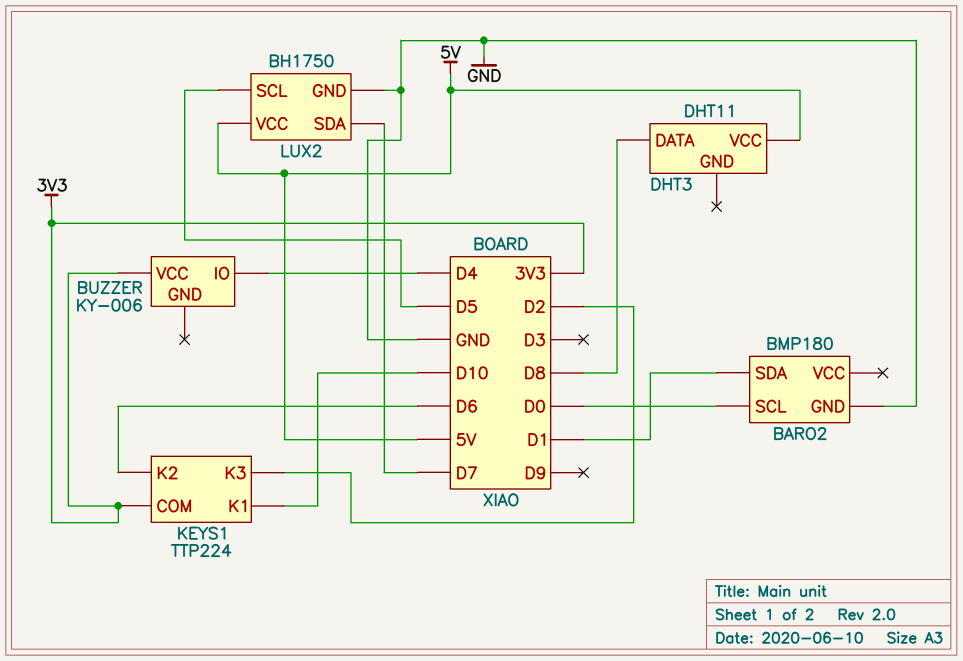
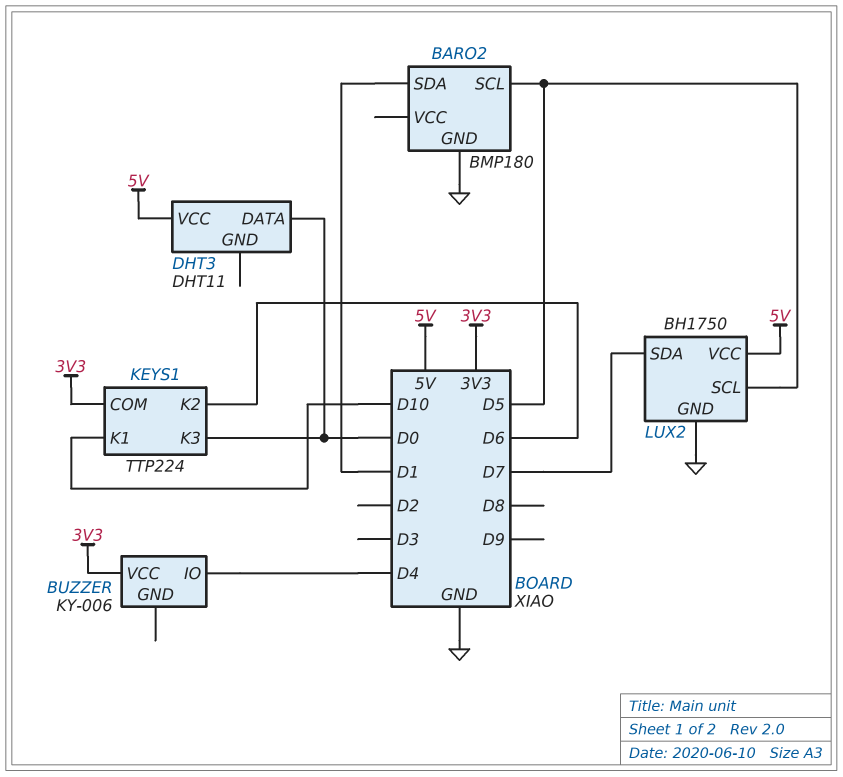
BARO2 pin SCL: D0 -> D5
DHT3 pin DATA: D8 -> D0
KEYS1 pin K3: D2 -> D0

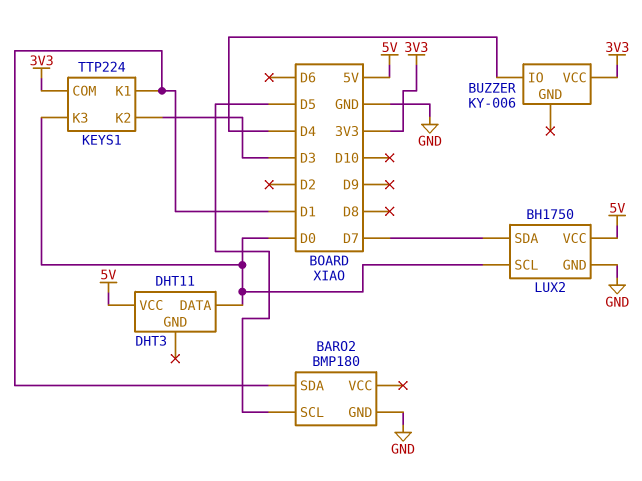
KEYS1 pin K1: D10 -> D1
KEYS1 pin K2: D6 -> D3
LUX2 pin SCL: D5 -> D0

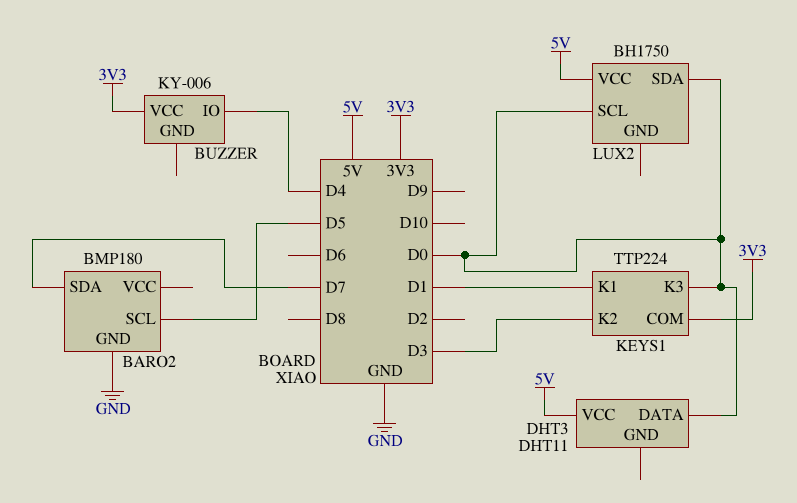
BARO2 pin SDA: D1 -> D7
LUX2 pin GND: GND -> none
LUX2 pin SDA: D7 -> D0

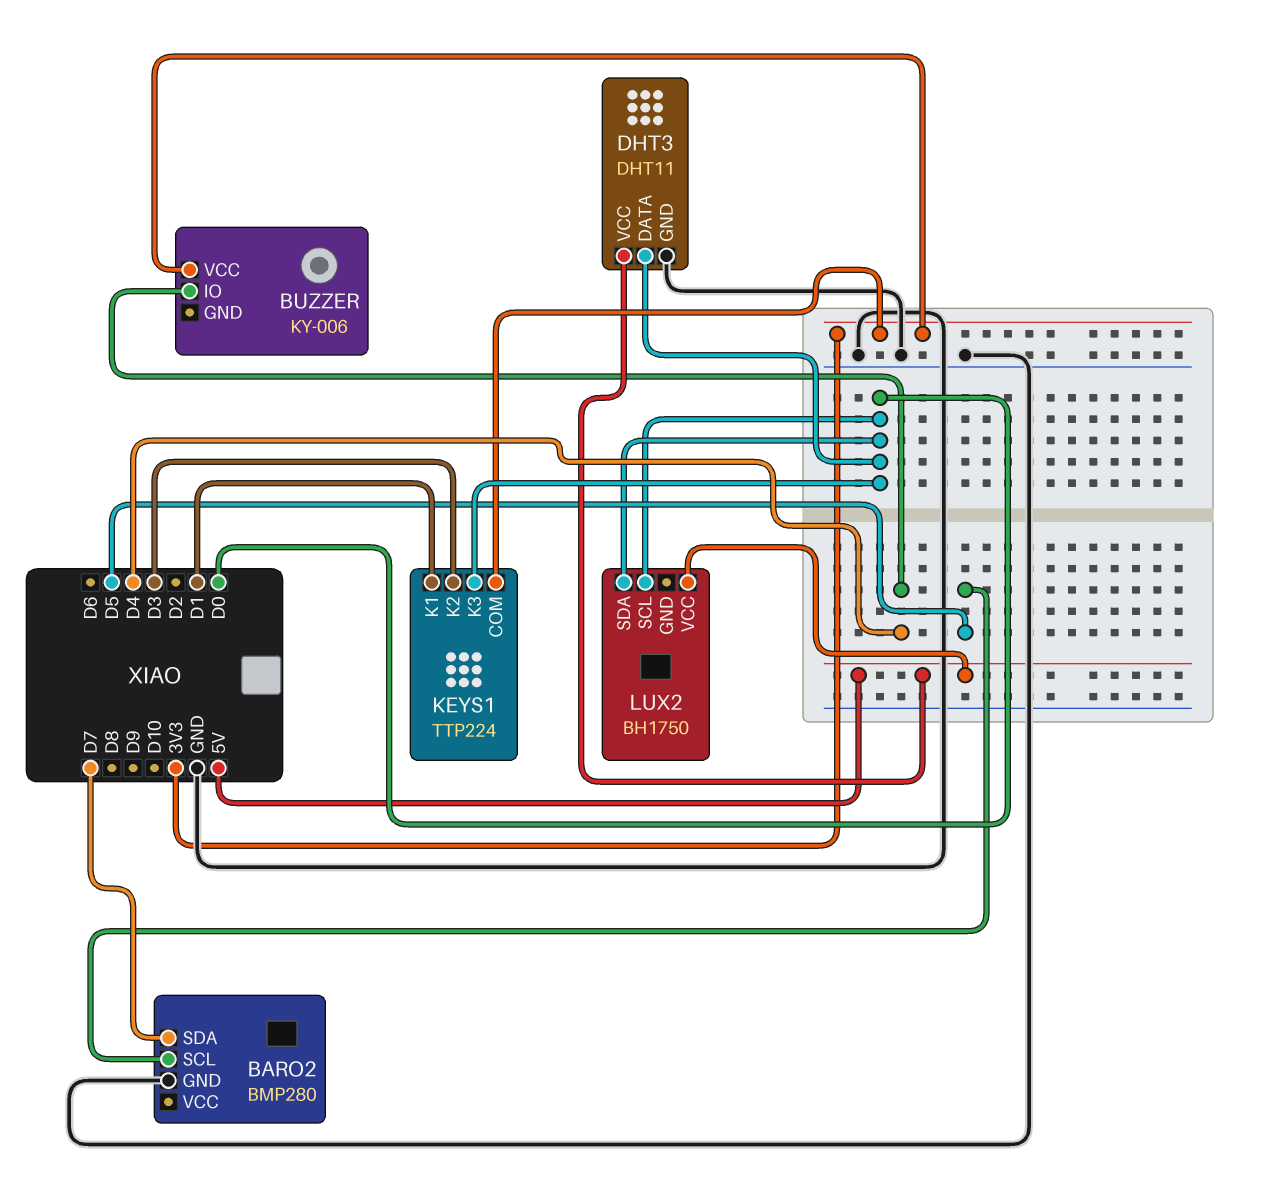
BARO2: BMP180 -> BMP280
DHT3 pin GND: none -> GND

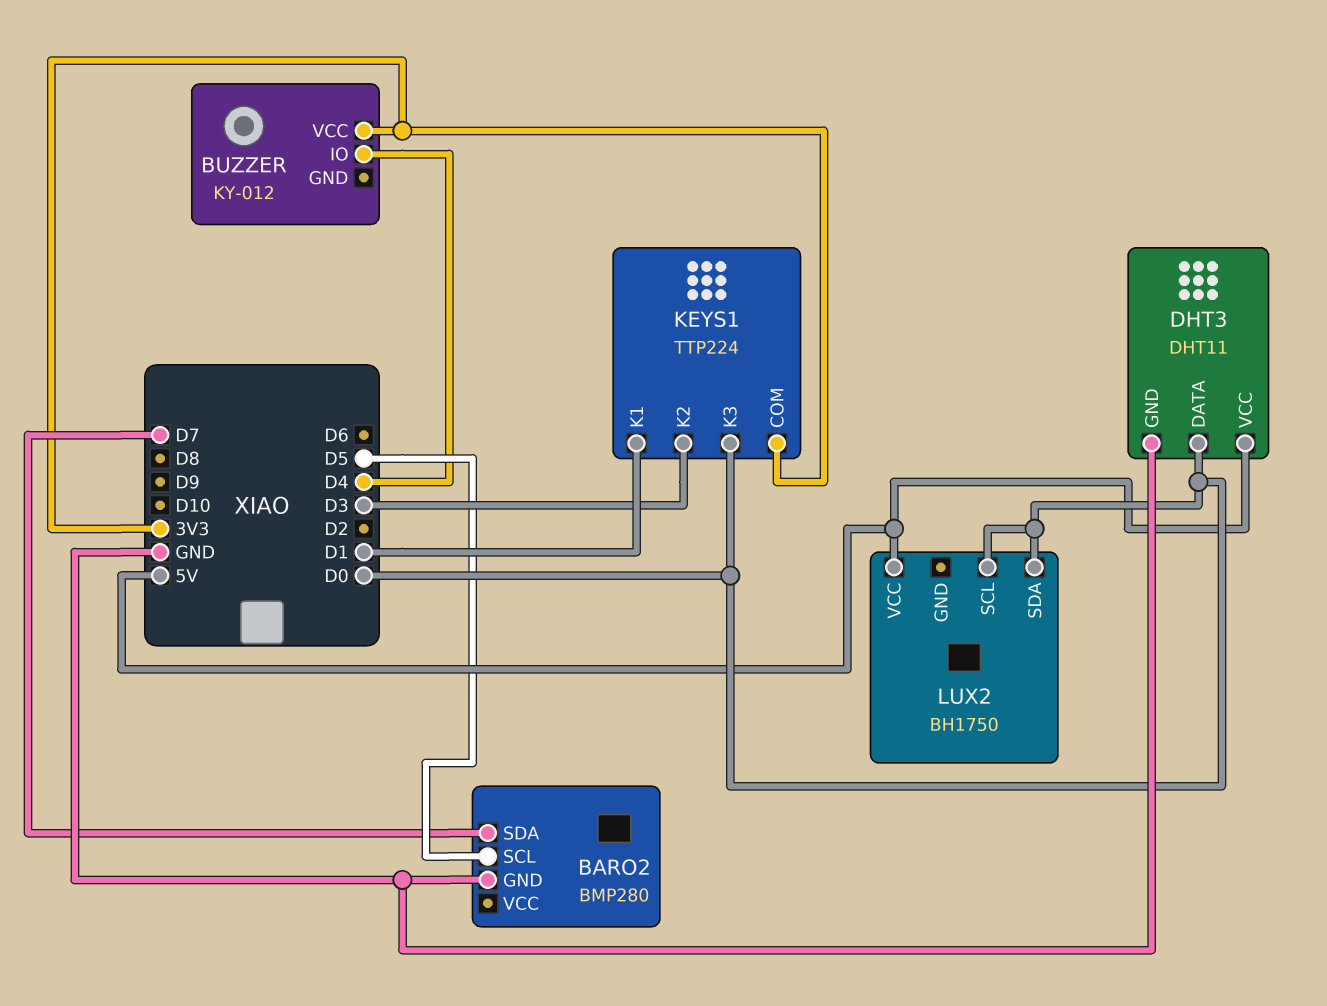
BUZZER: KY-006 -> KY-012

